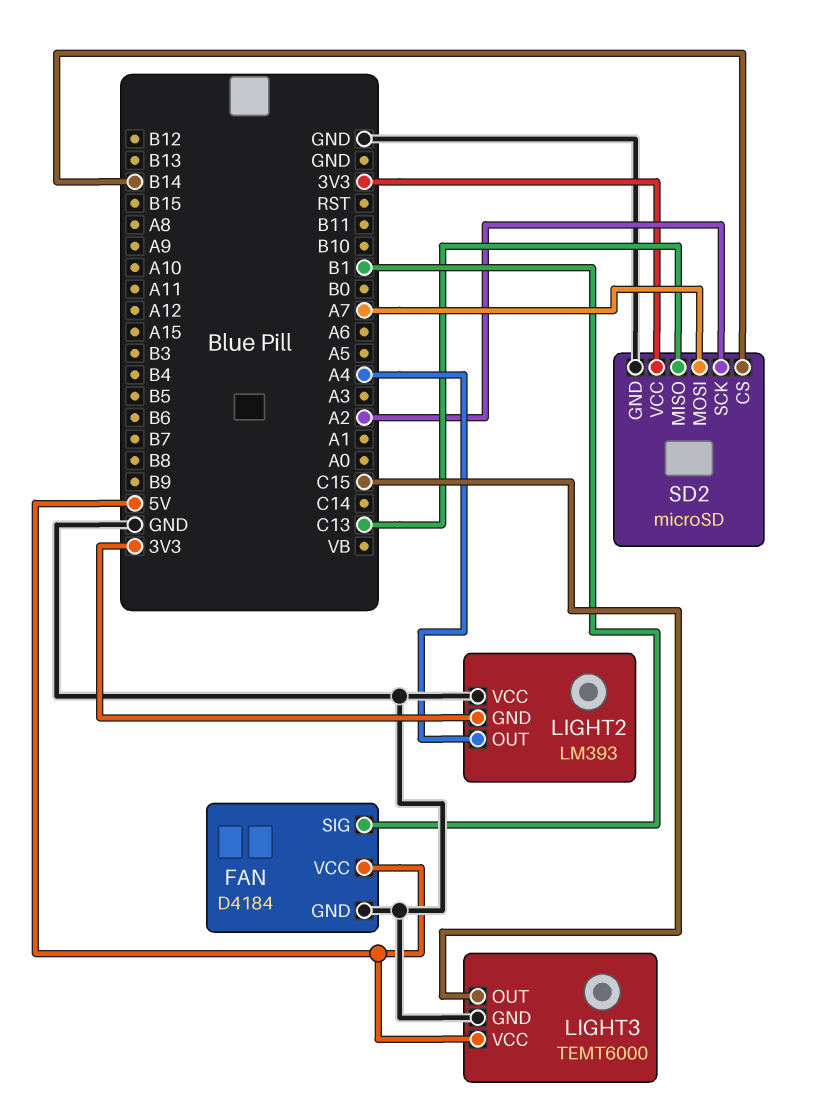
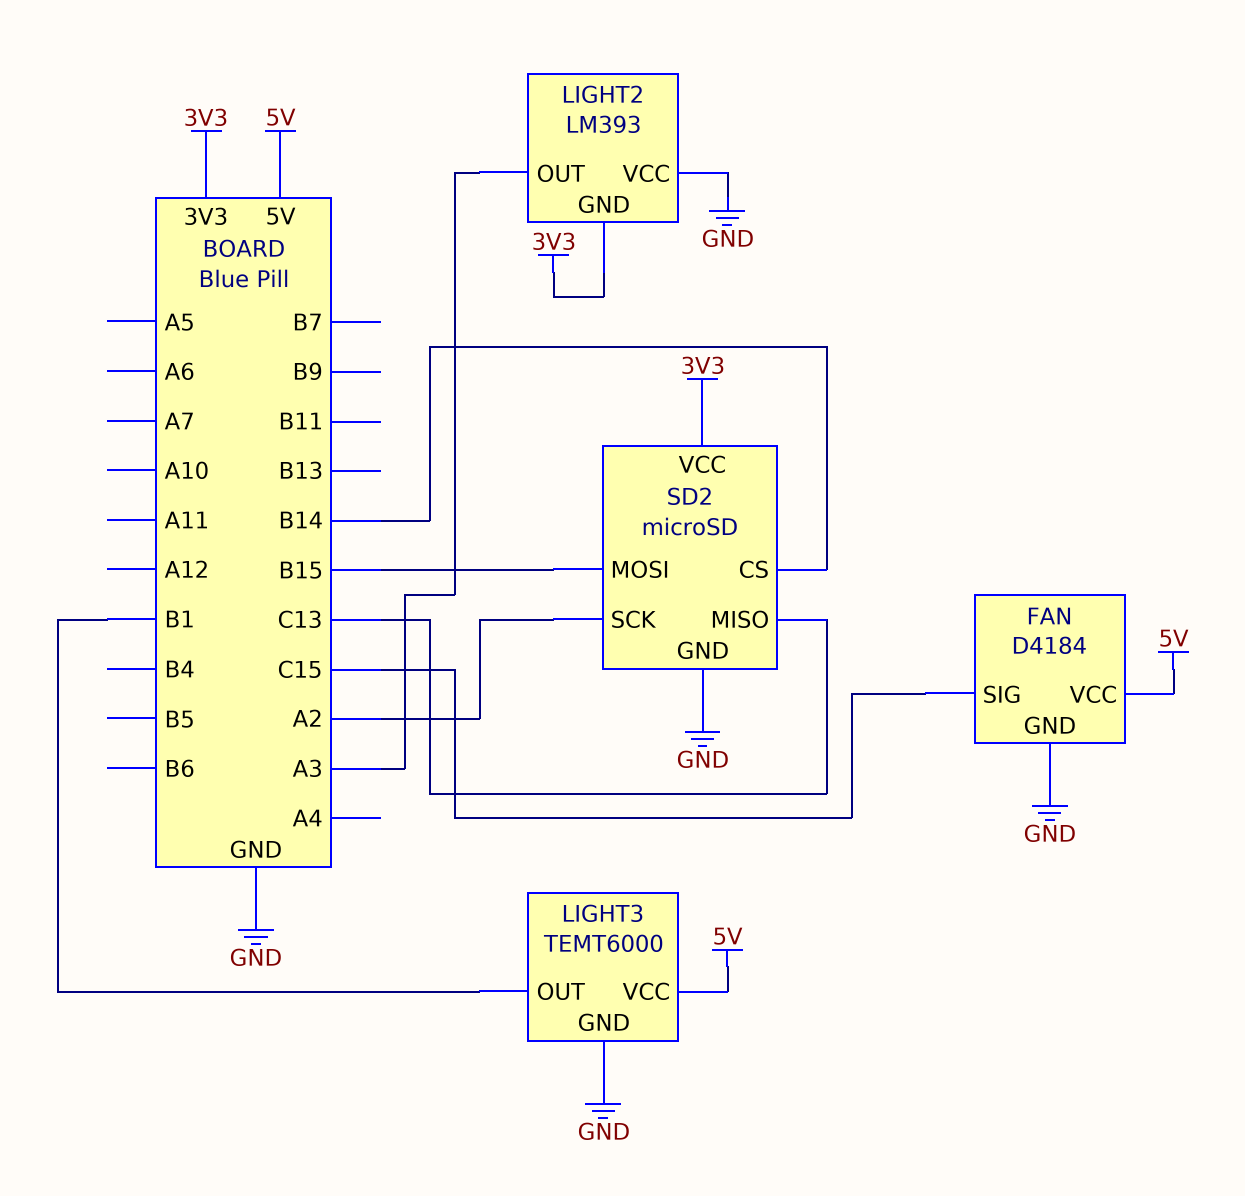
FAN pin SIG: B1 -> C15
LIGHT2 pin OUT: A4 -> A3
LIGHT3 pin OUT: C15 -> B1
SD2 pin MOSI: A7 -> B15

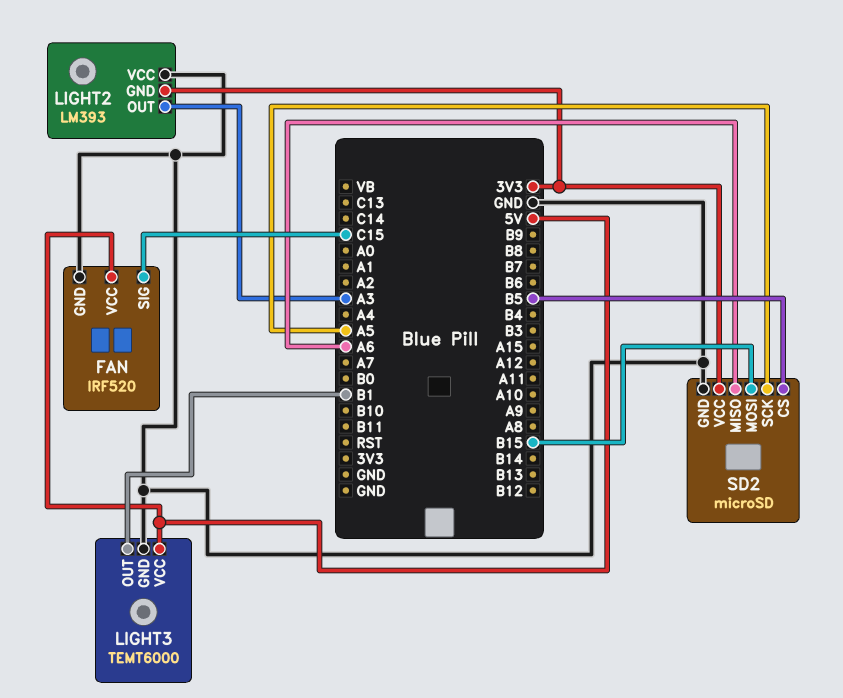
FAN: D4184 -> IRF520
SD2 pin CS: B14 -> B5
SD2 pin MISO: C13 -> A6
SD2 pin SCK: A2 -> A5

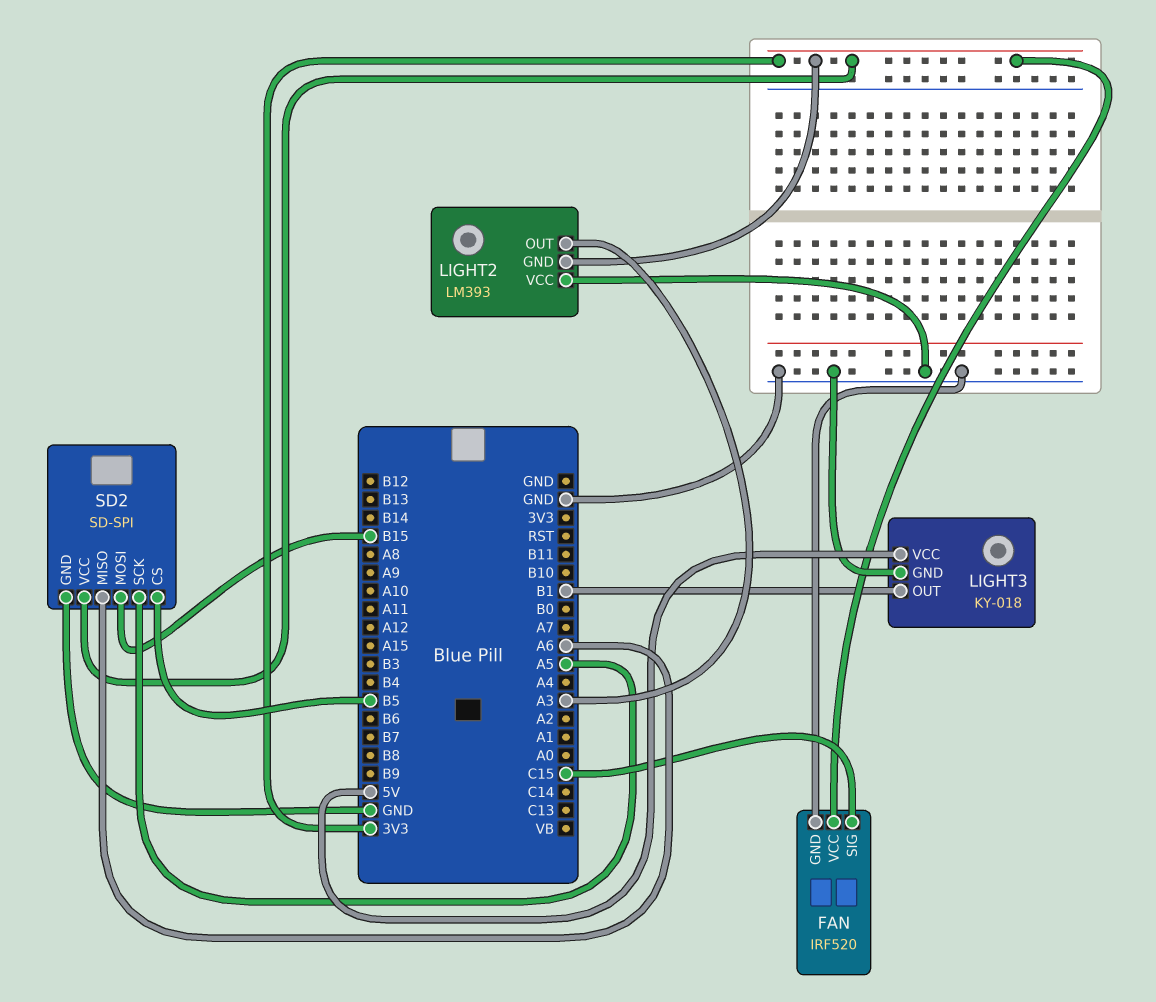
FAN pin VCC: 5V -> 3V3
LIGHT3: TEMT6000 -> KY-018
SD2: microSD -> SD-SPI

